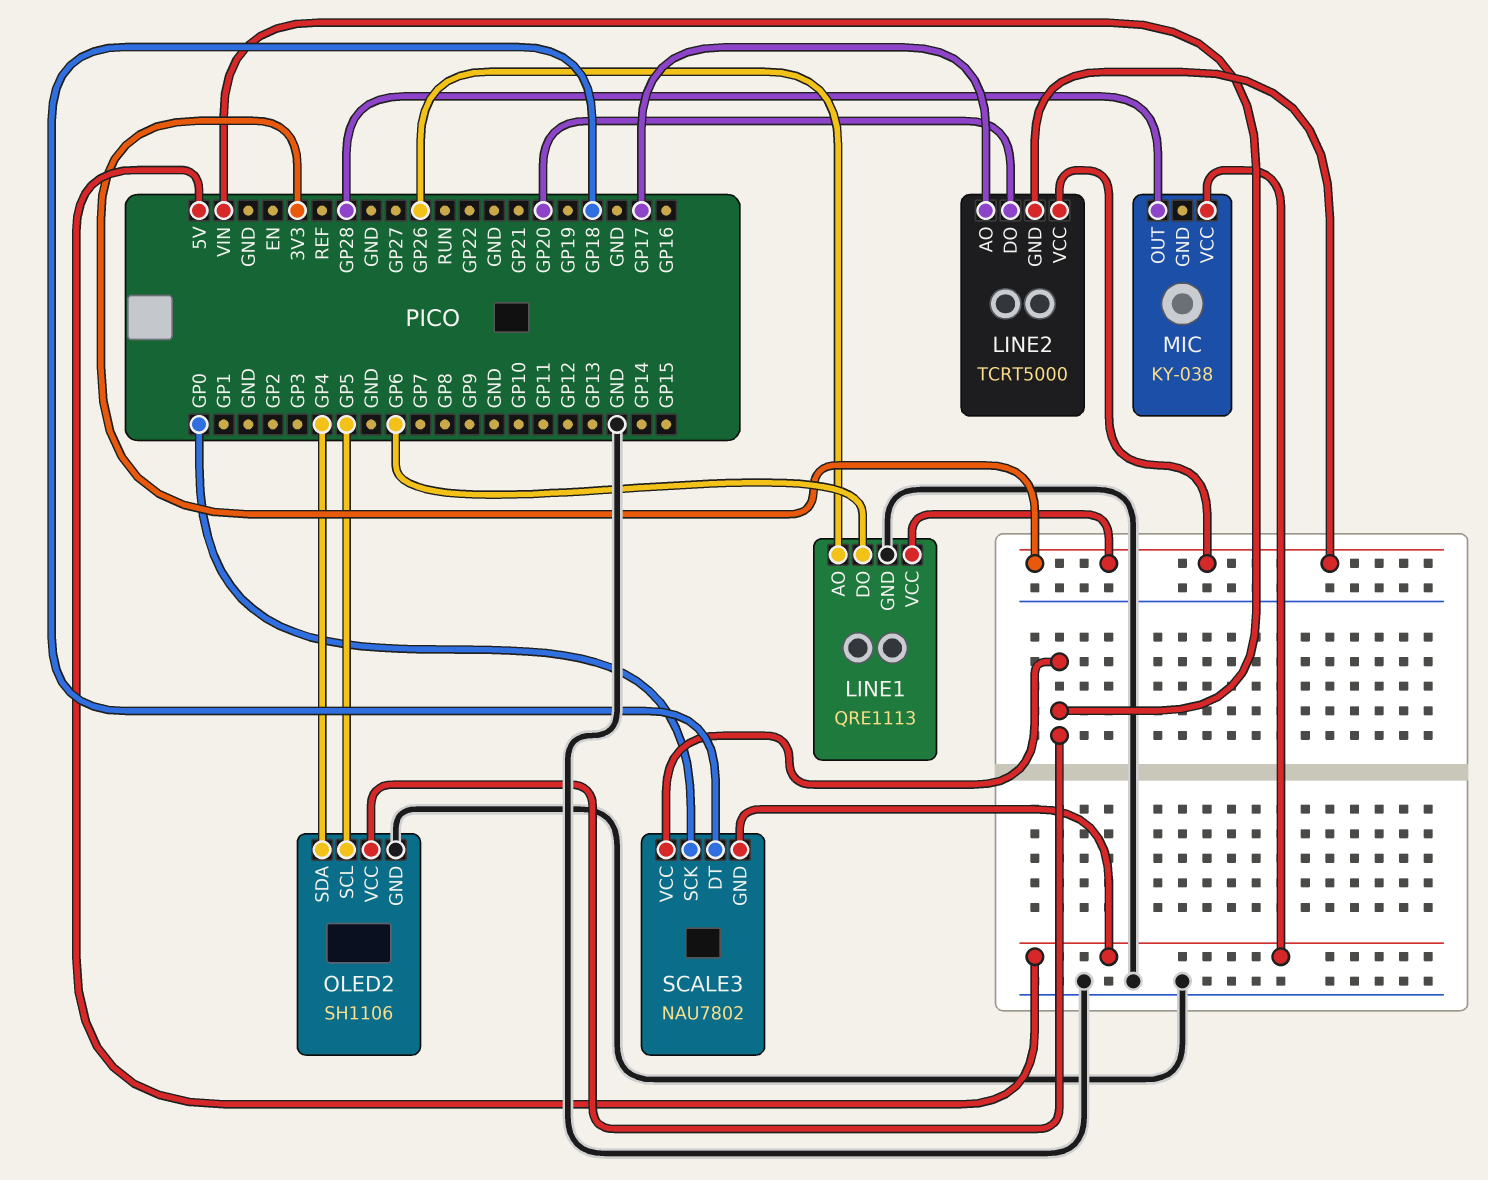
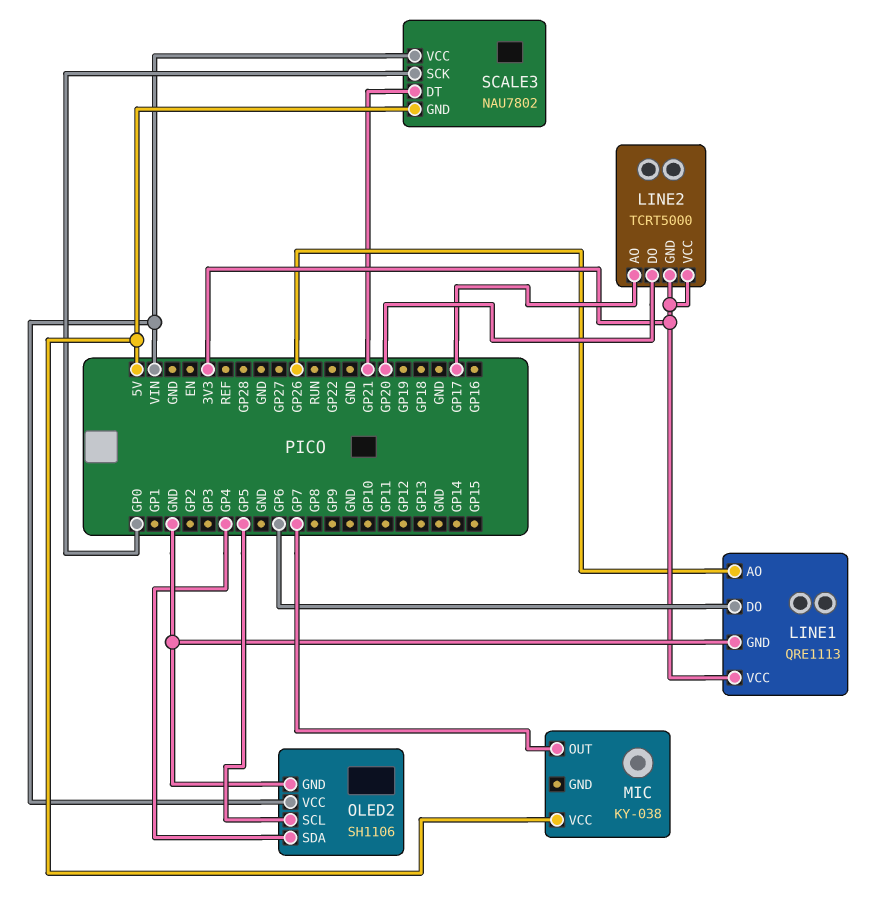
MIC pin OUT: GP28 -> GP7
SCALE3 pin DT: GP18 -> GP21

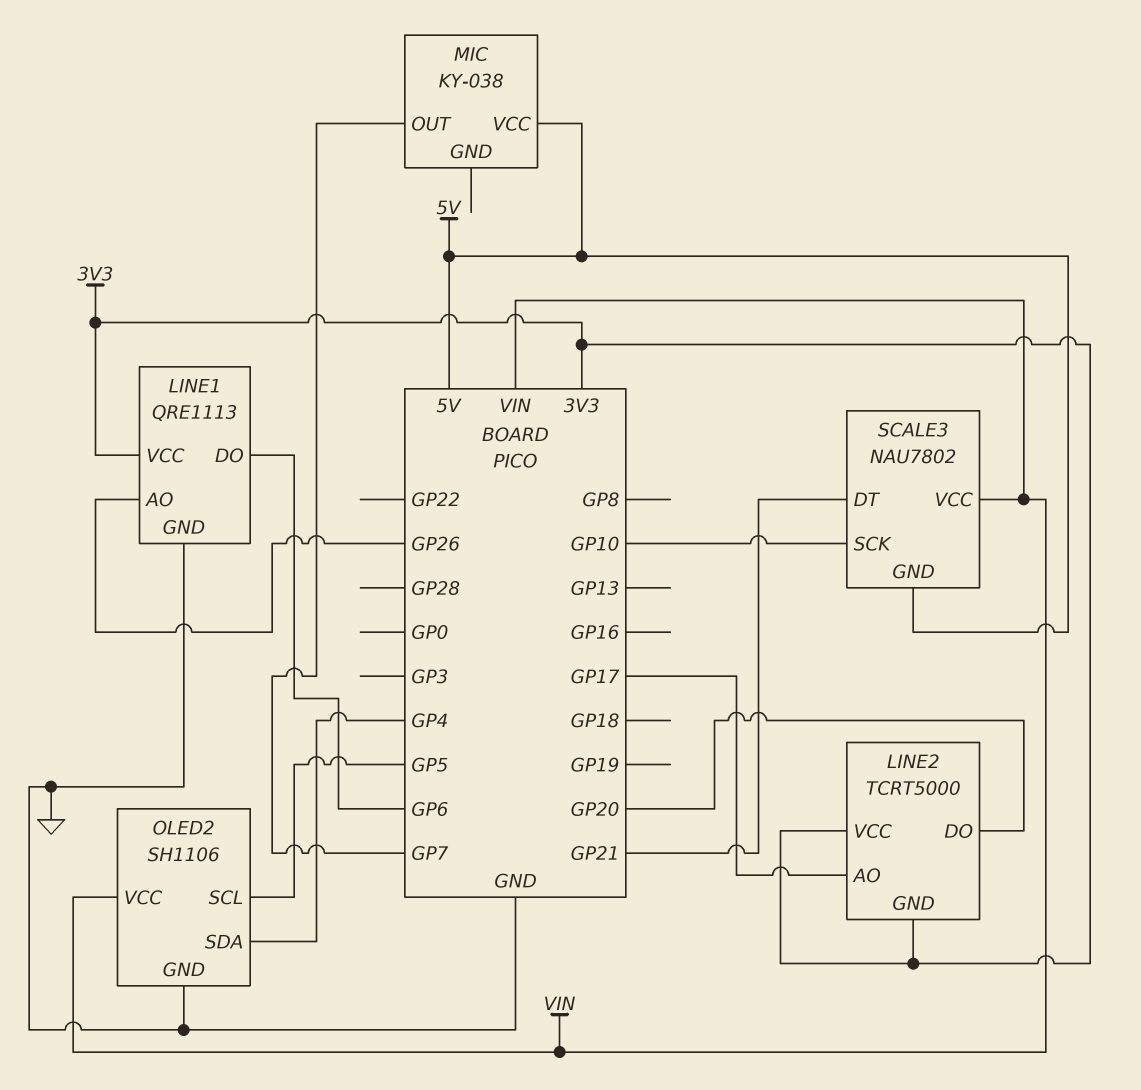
SCALE3 pin SCK: GP0 -> GP10

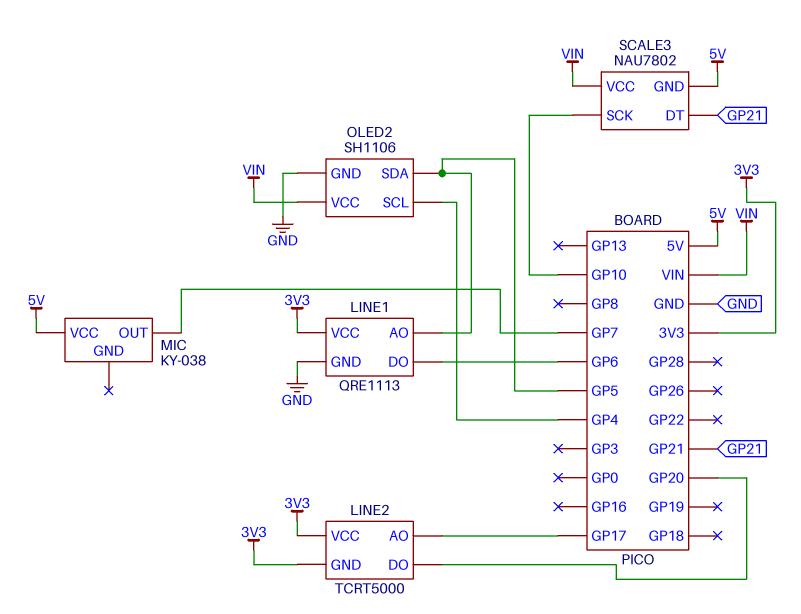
LINE1 pin AO: GP26 -> GP5
OLED2 pin SCL: GP5 -> GP4
OLED2 pin SDA: GP4 -> GP5

